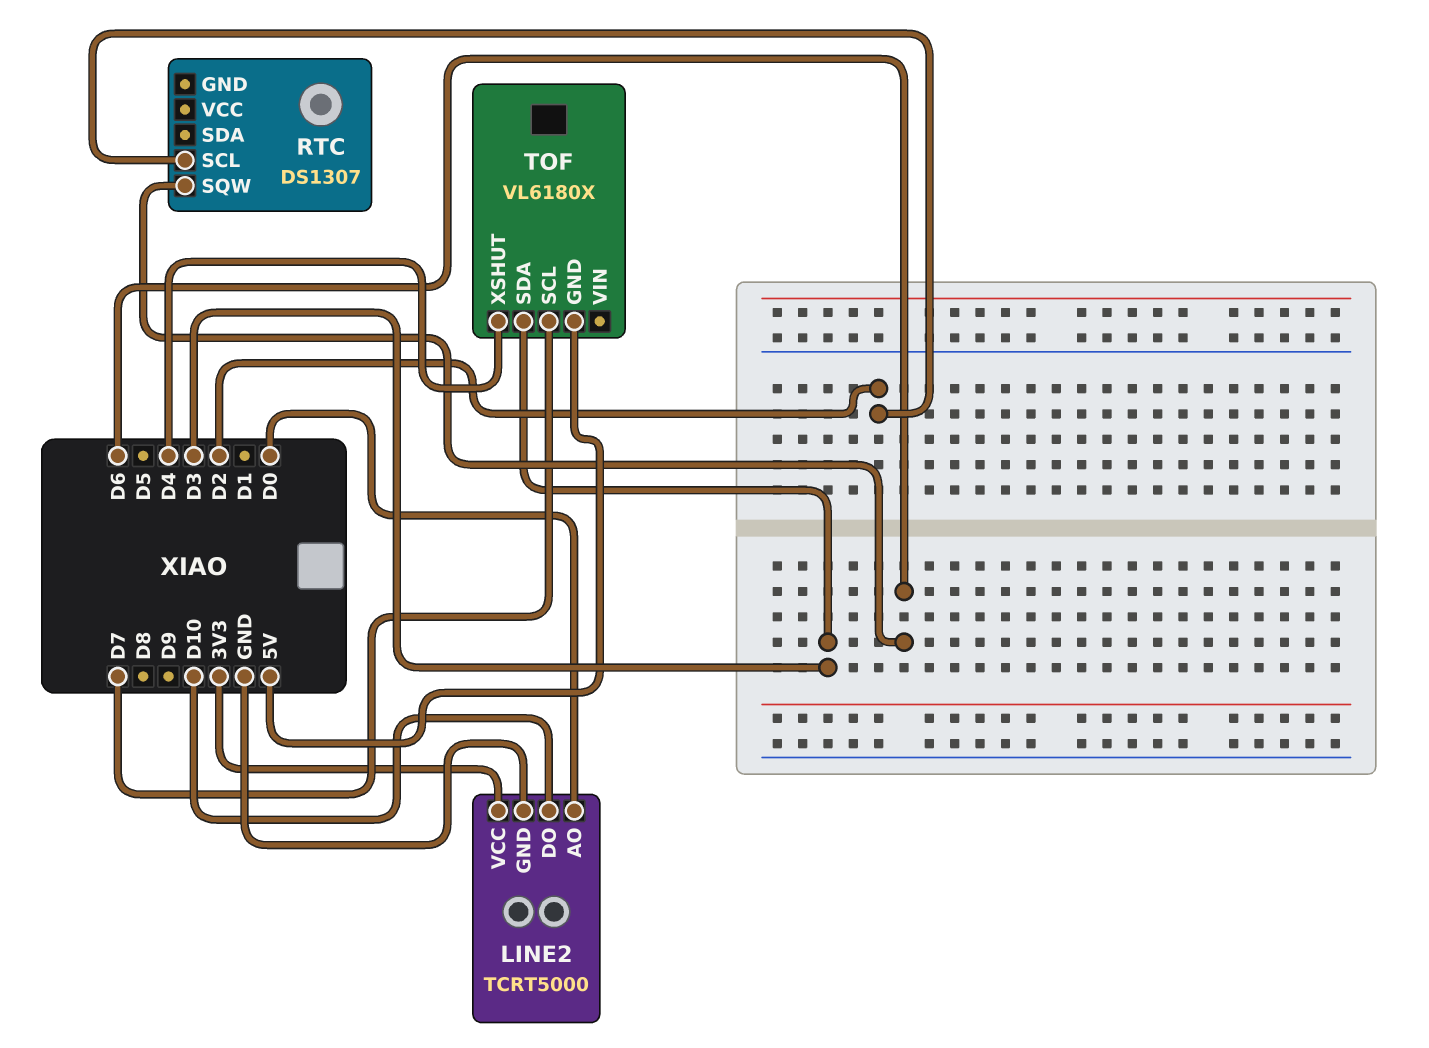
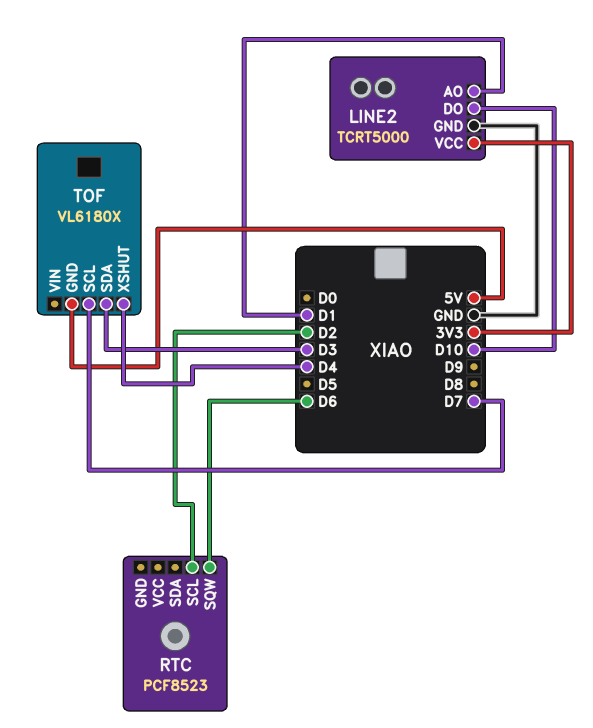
LINE2 pin AO: D0 -> D1
RTC: DS1307 -> PCF8523

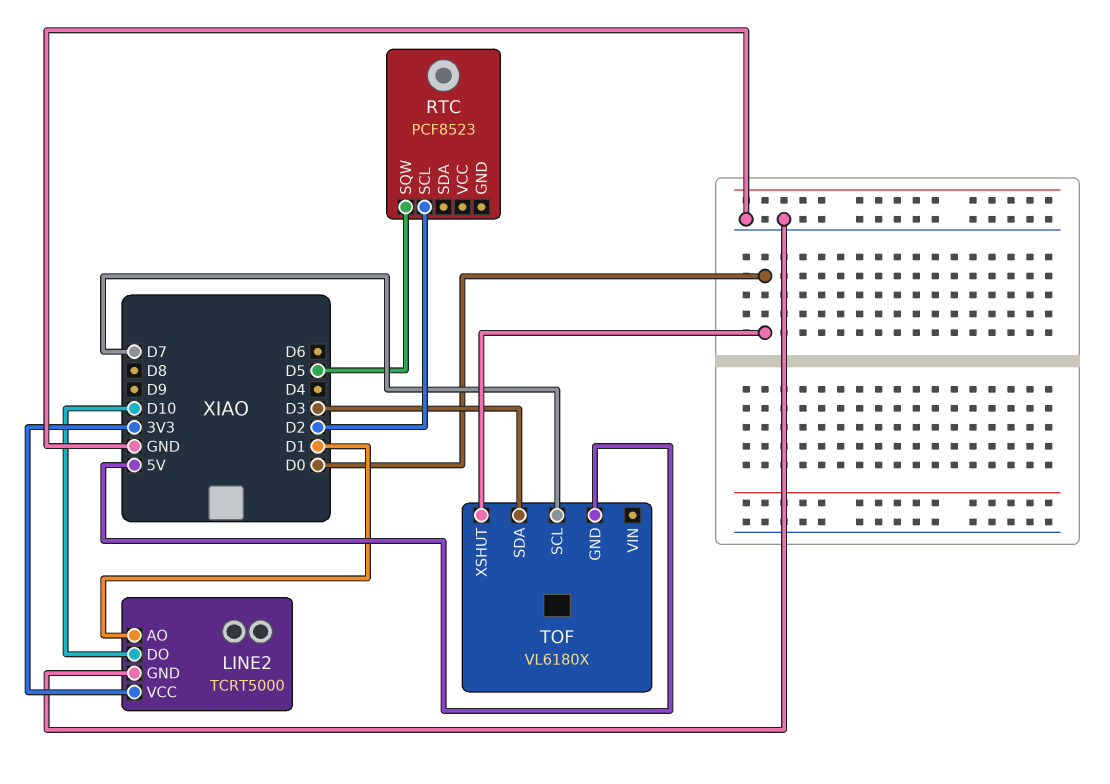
RTC pin SQW: D6 -> D5
TOF pin XSHUT: D4 -> D0

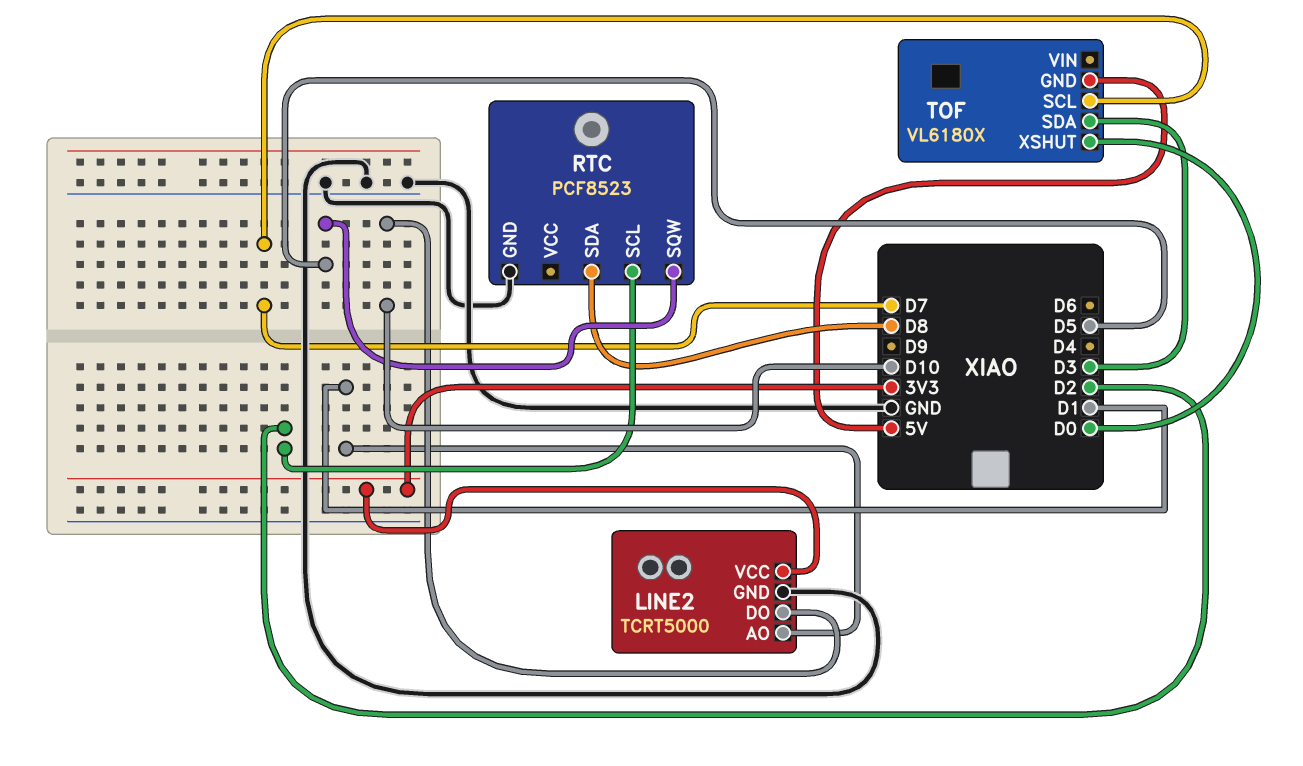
RTC pin GND: none -> GND
RTC pin SDA: none -> D8

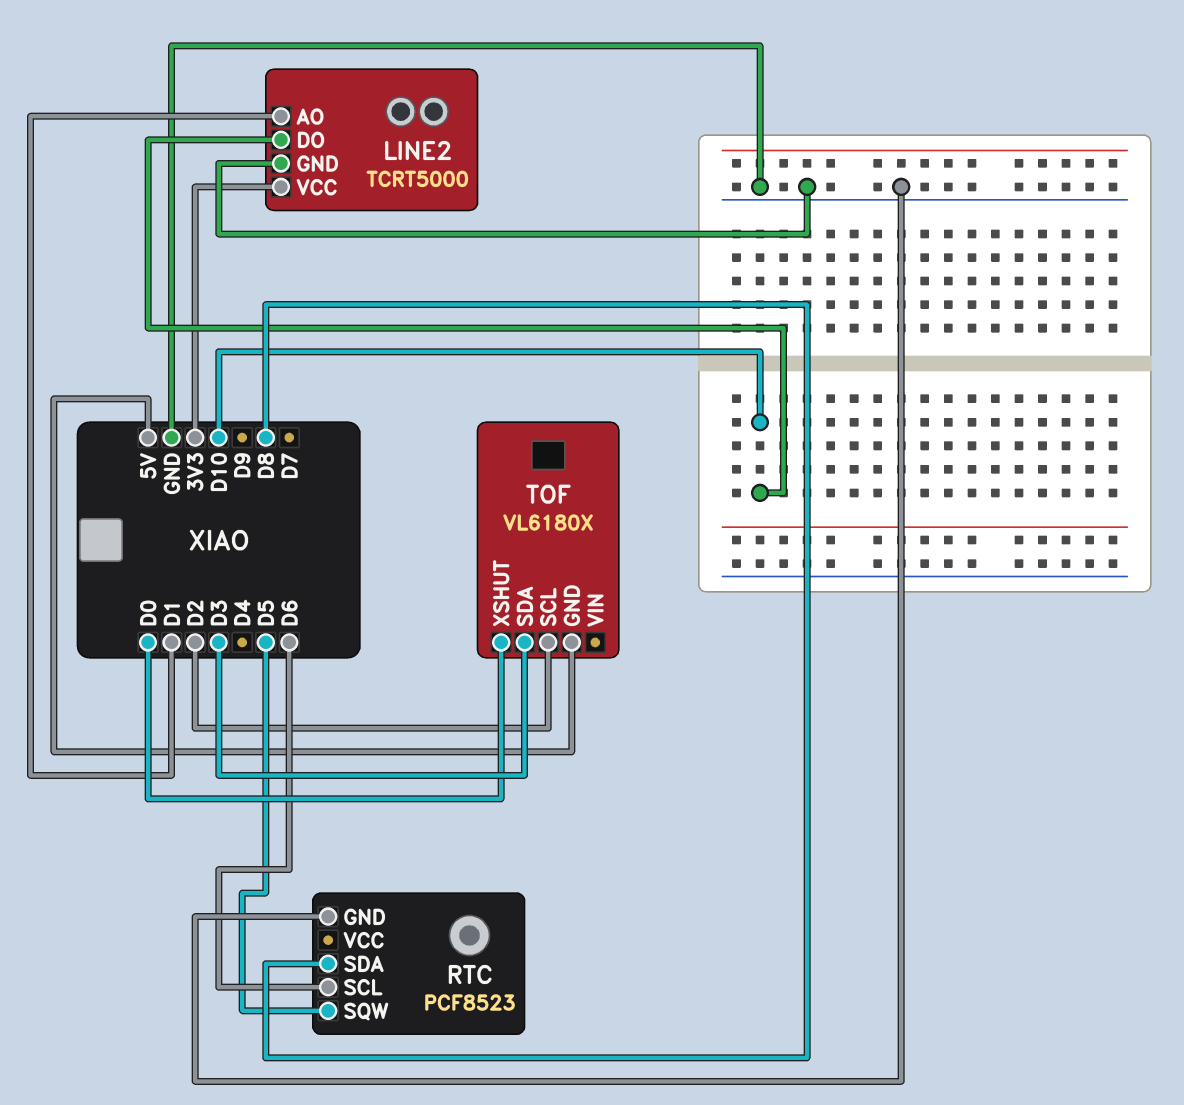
RTC pin SCL: D2 -> D6
TOF pin SCL: D7 -> D2

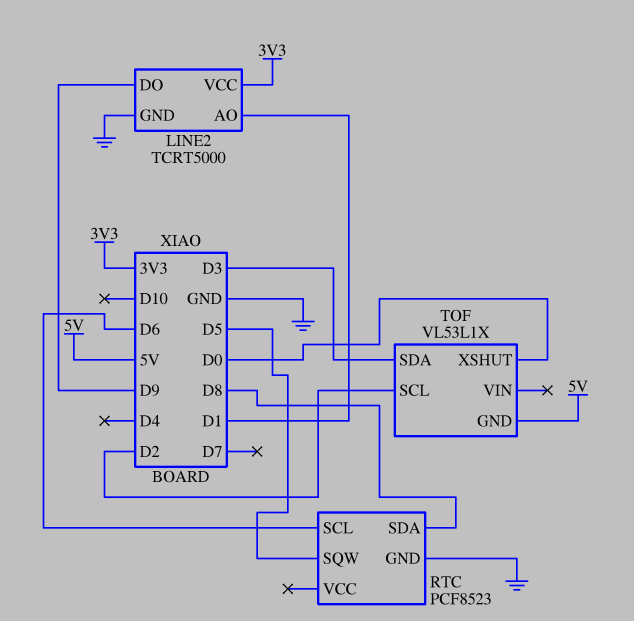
LINE2 pin DO: D10 -> D9
TOF: VL6180X -> VL53L1X

